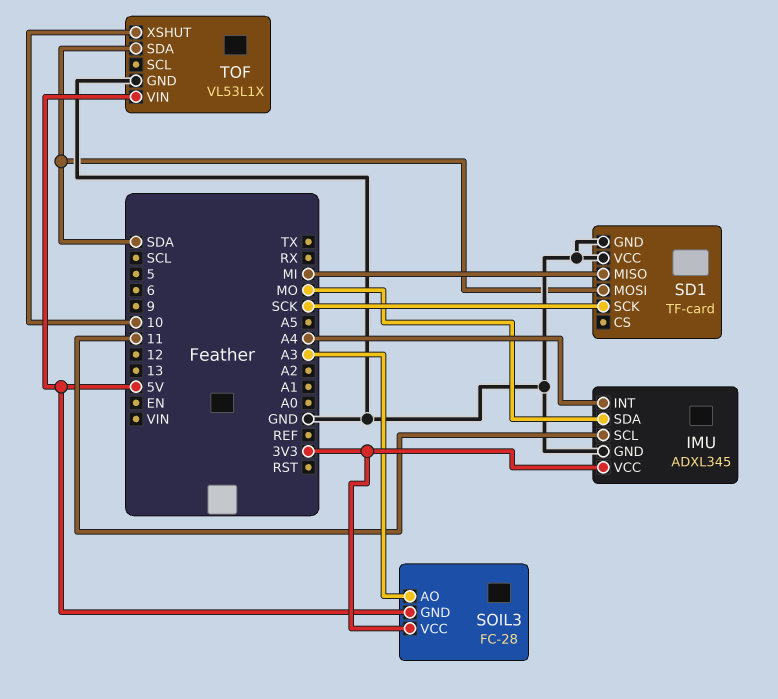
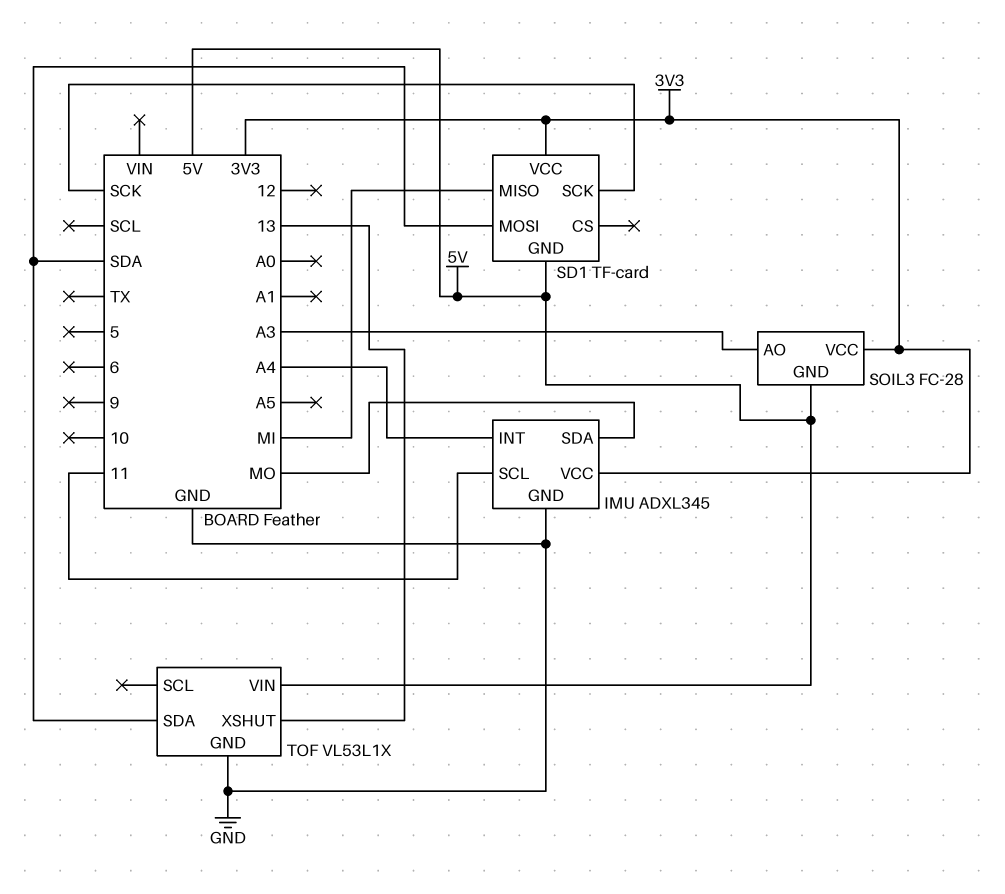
SD1 pin GND: GND -> 5V
SD1 pin VCC: GND -> 3V3
TOF pin XSHUT: 10 -> 13

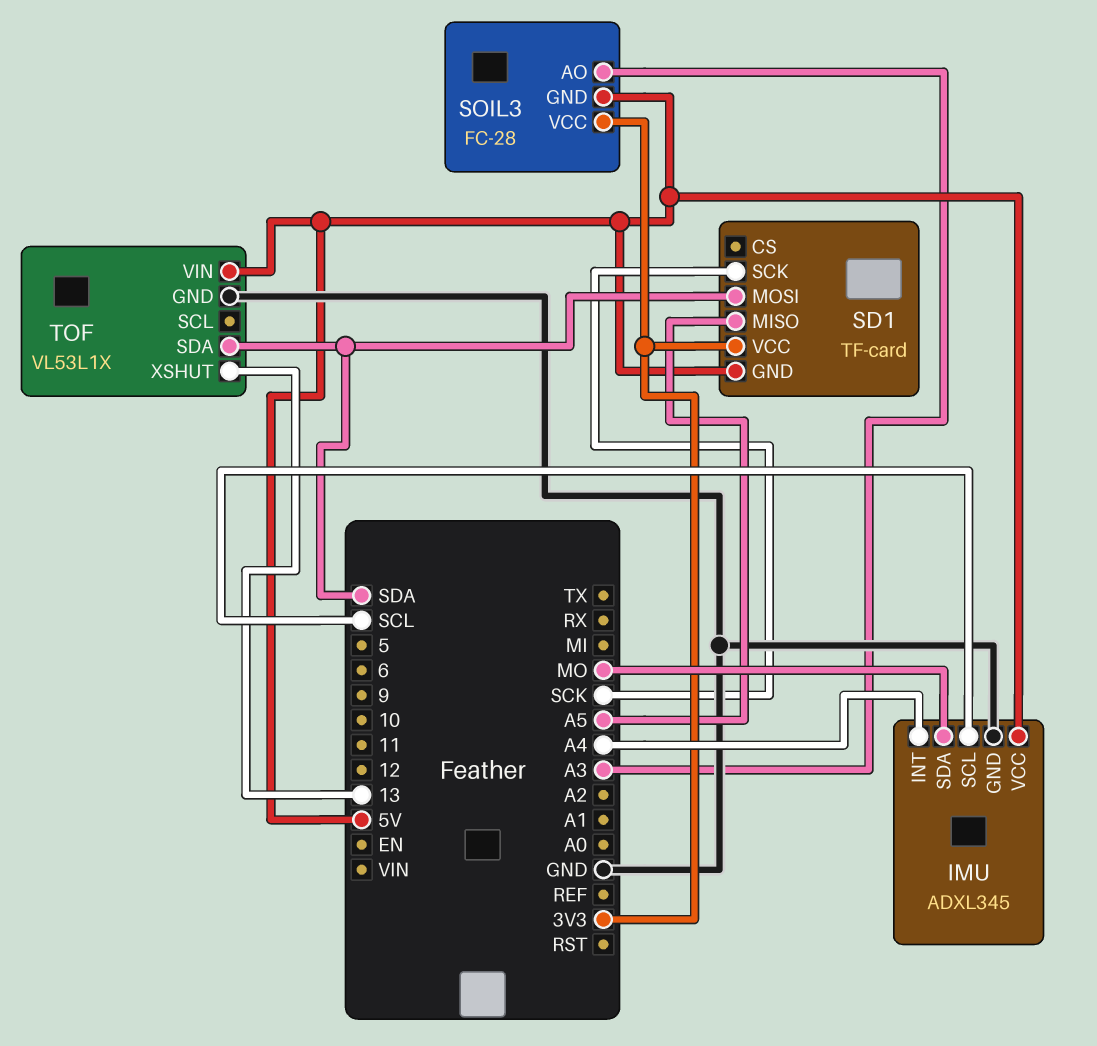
IMU pin SCL: 11 -> SCL
IMU pin VCC: 3V3 -> 5V
SD1 pin MISO: MI -> A5

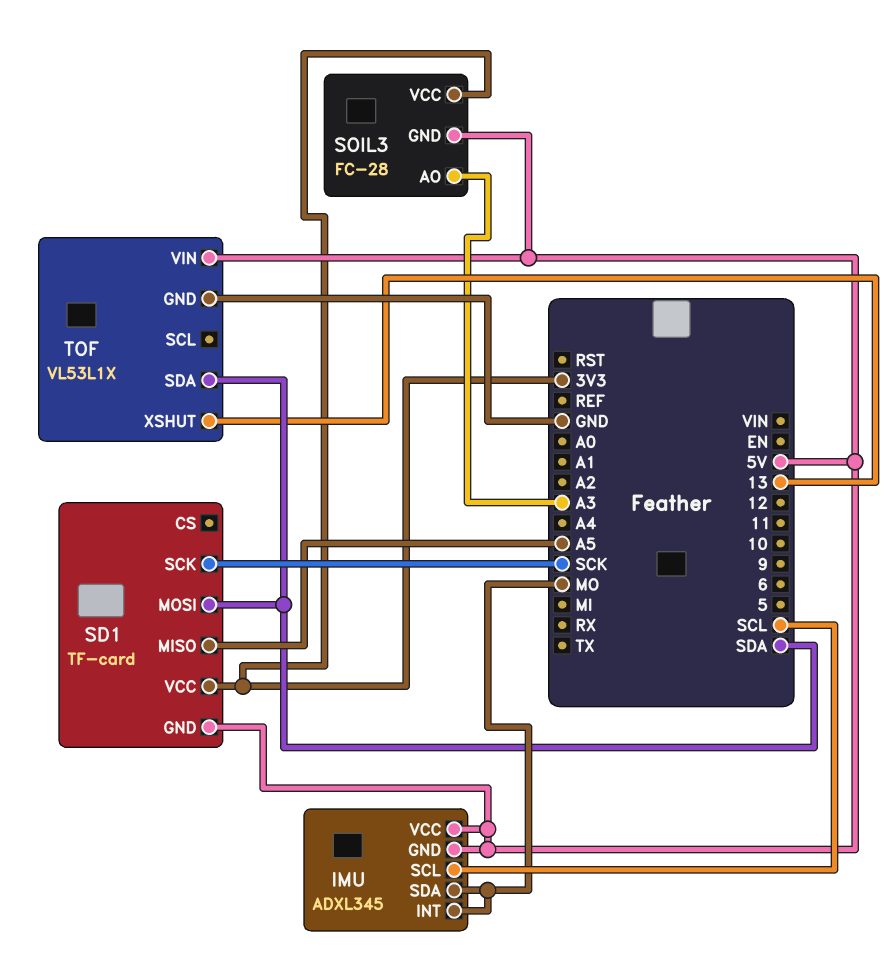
IMU pin GND: GND -> 5V
IMU pin INT: A4 -> MO

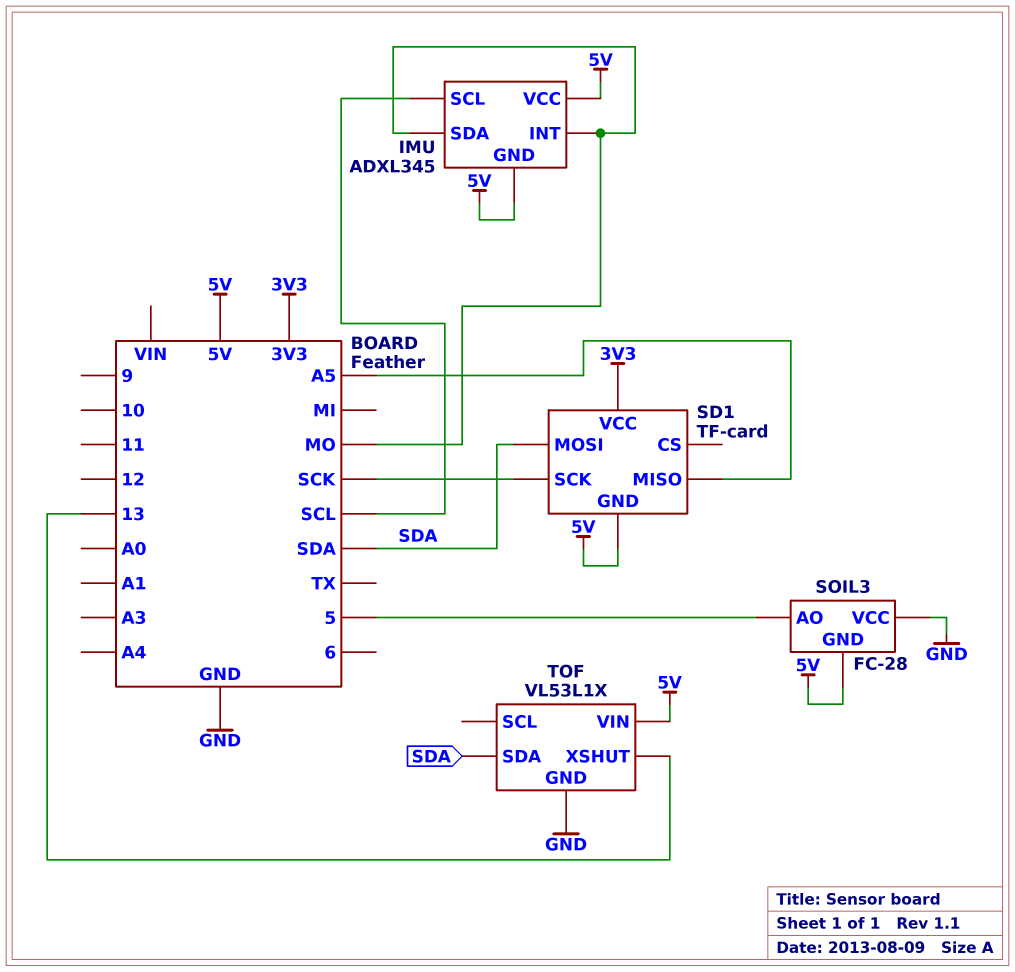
SOIL3 pin AO: A3 -> 5
SOIL3 pin VCC: 3V3 -> GND

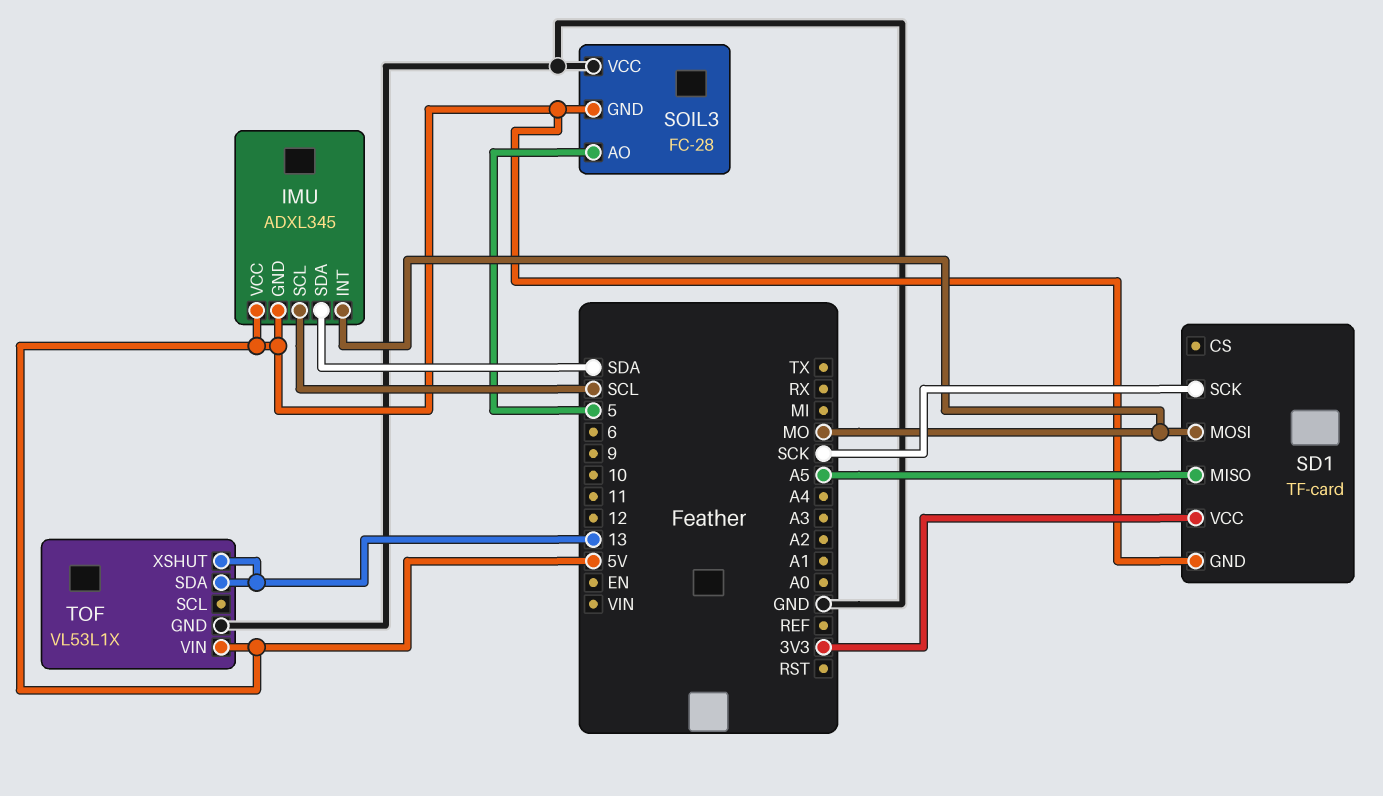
IMU pin SDA: MO -> SDA
SD1 pin MOSI: SDA -> MO
TOF pin SDA: SDA -> 13

